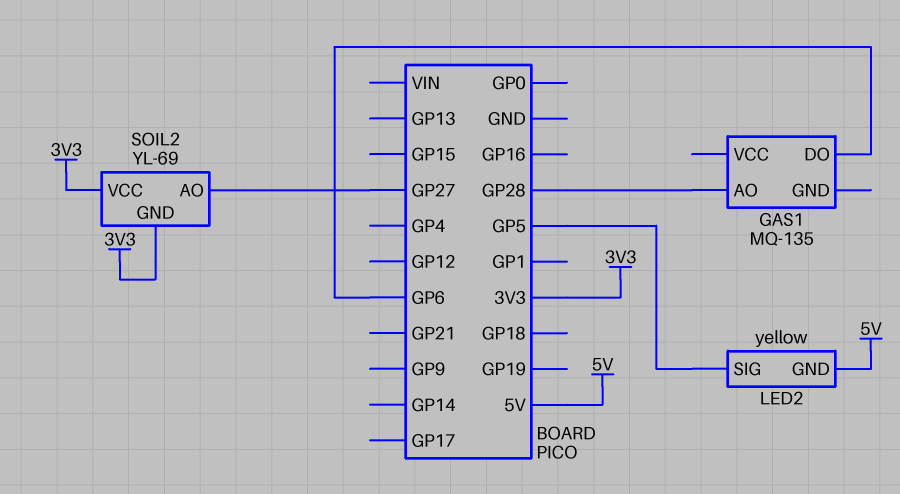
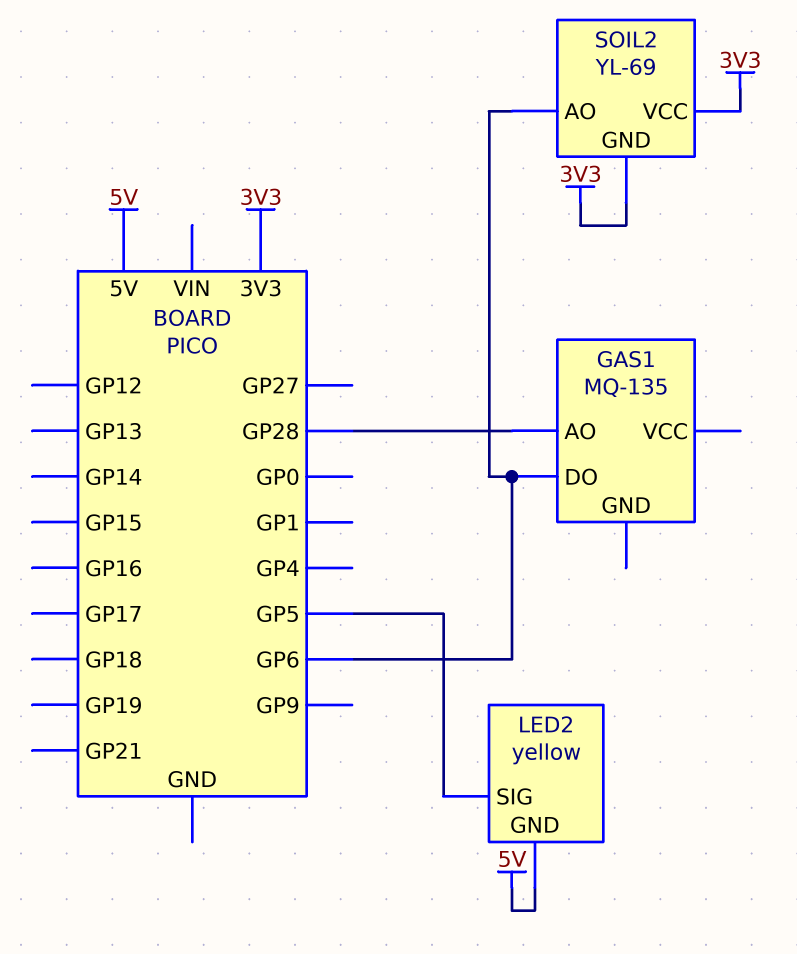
SOIL2 pin AO: GP27 -> GP6

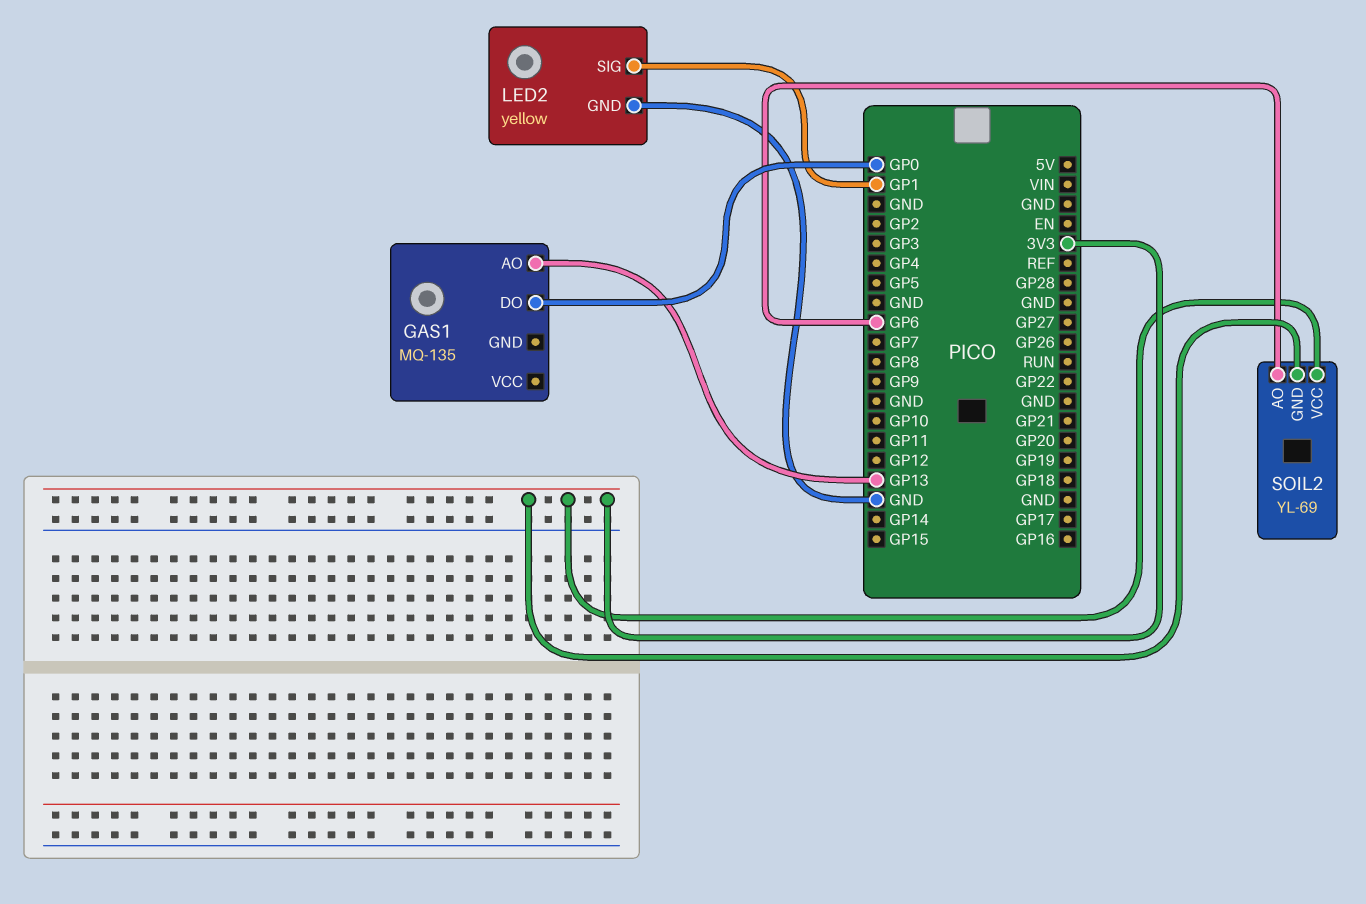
GAS1 pin AO: GP28 -> GP13
GAS1 pin DO: GP6 -> GP0
LED2 pin GND: 5V -> GND
LED2 pin SIG: GP5 -> GP1

